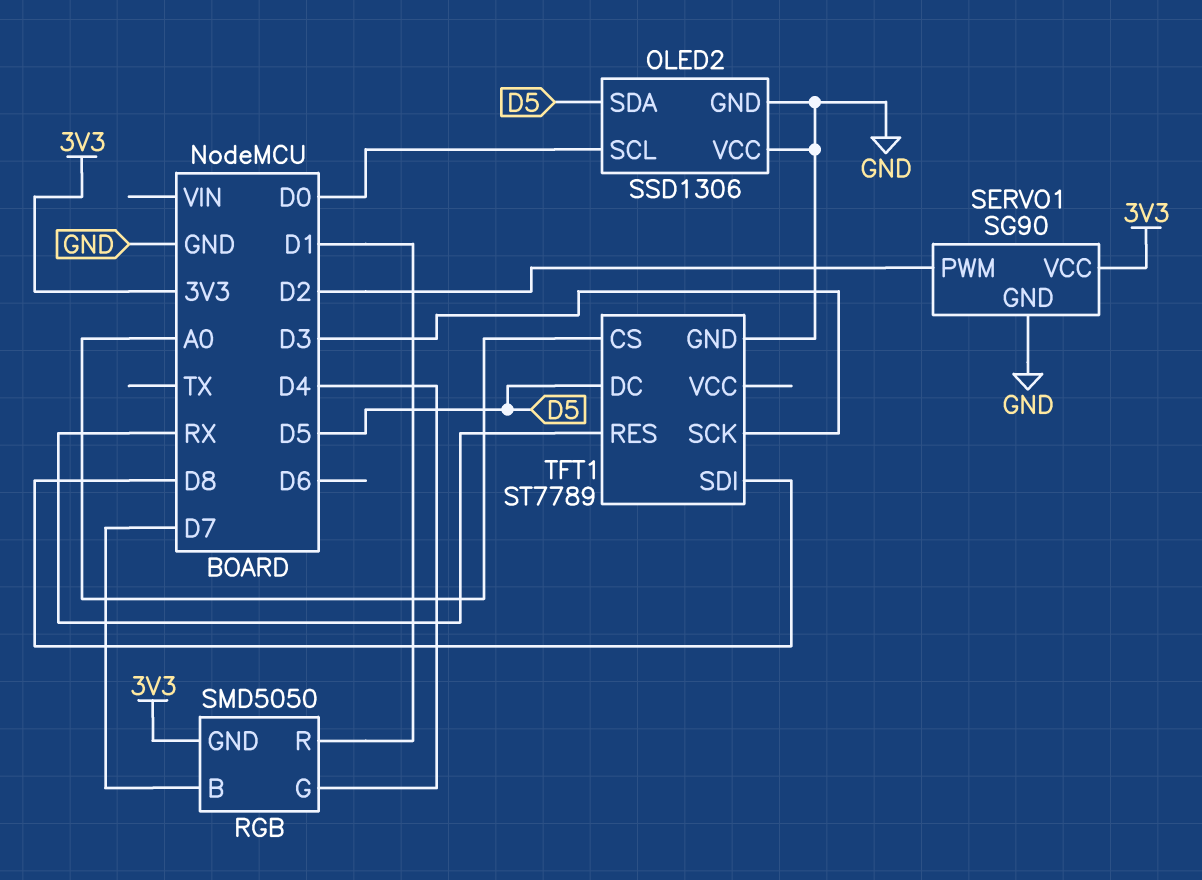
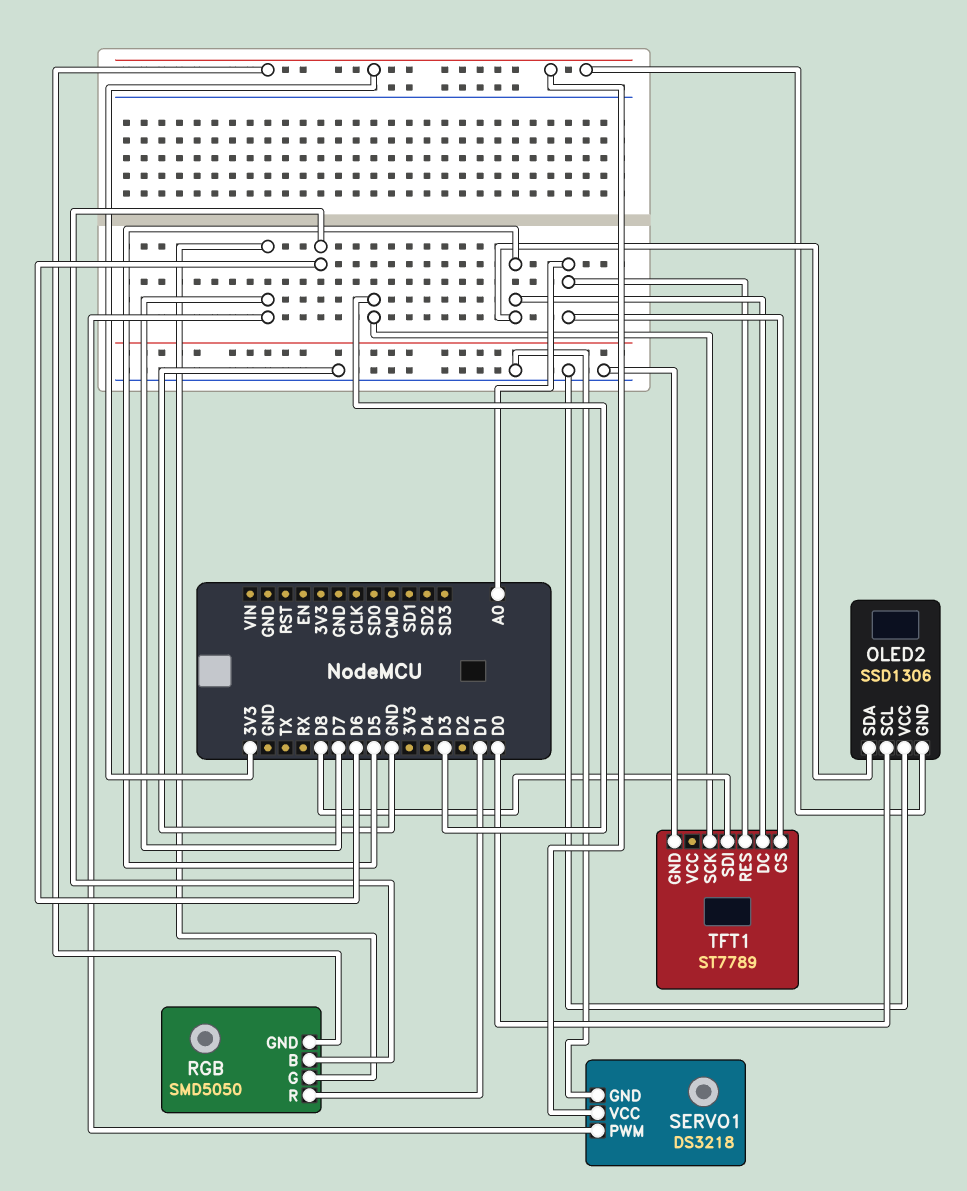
OLED2 pin GND: GND -> 3V3
RGB pin B: D7 -> D6
RGB pin G: D4 -> D7
SERVO1: SG90 -> DS3218
SERVO1 pin PWM: D2 -> D7
TFT1 pin RES: RX -> A0

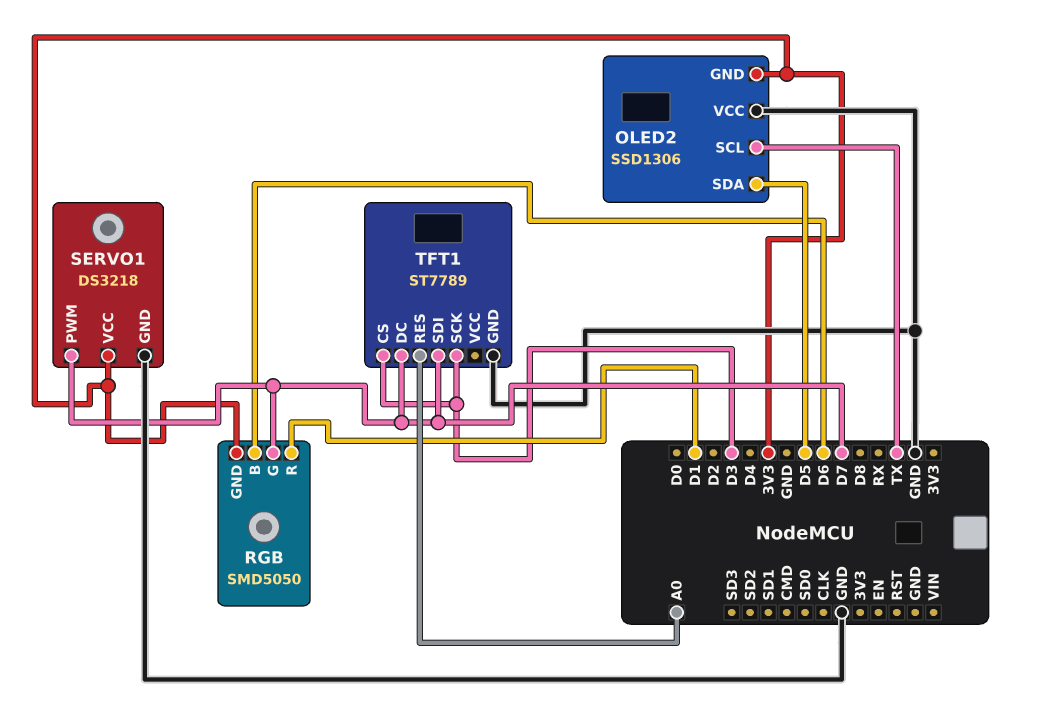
OLED2 pin SCL: D0 -> TX
TFT1 pin CS: A0 -> D3
TFT1 pin DC: D5 -> D7
TFT1 pin SDI: D8 -> D7

